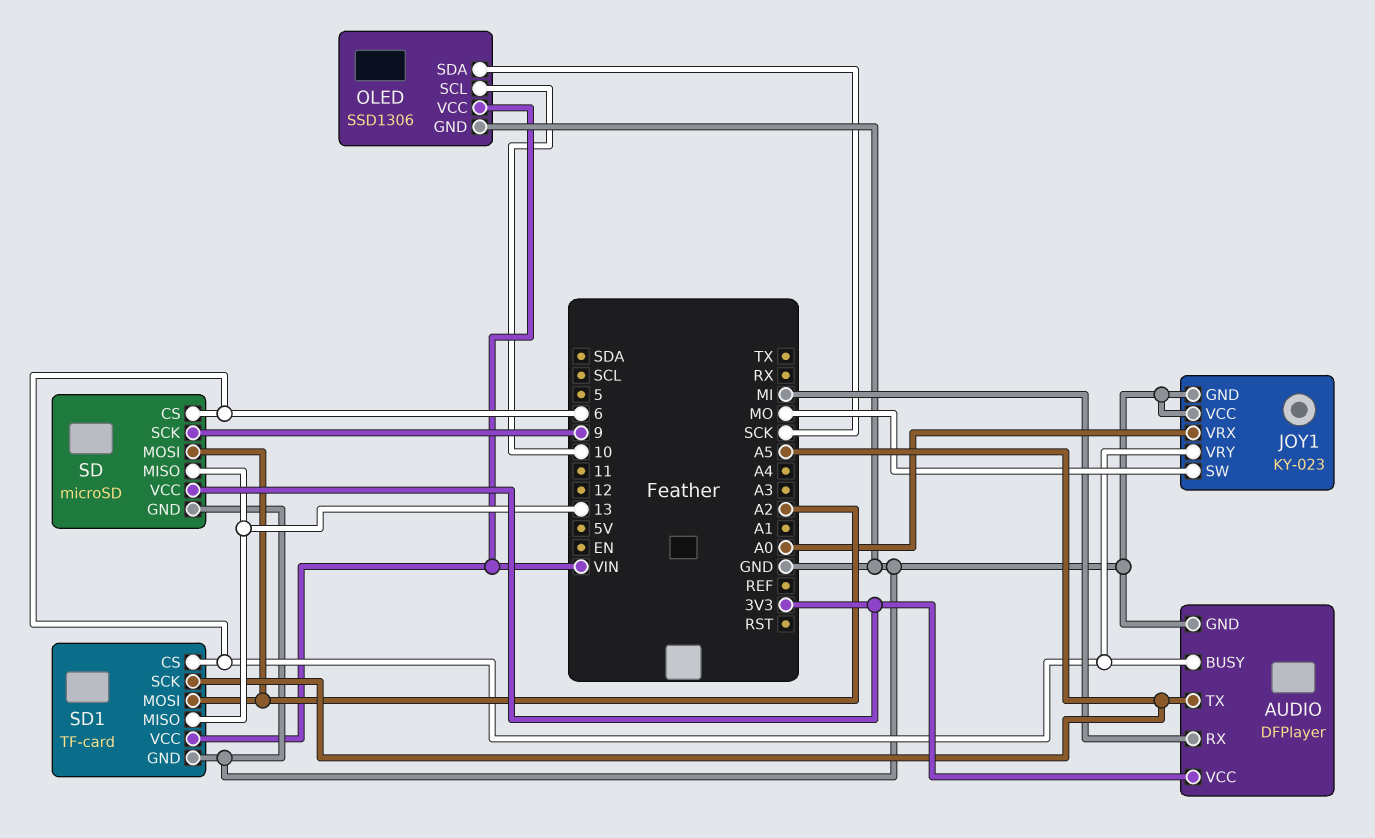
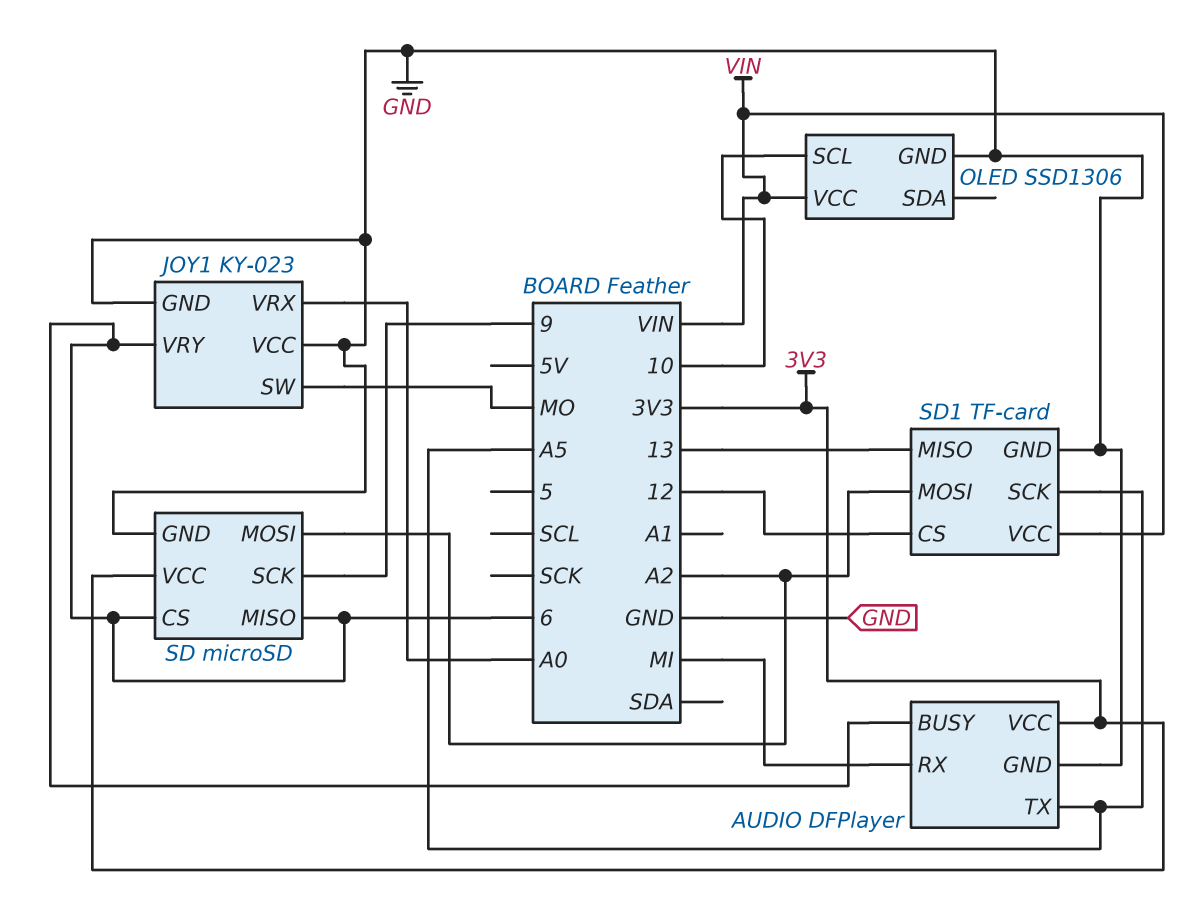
OLED pin SDA: SCK -> none
SD pin MISO: 13 -> 6
SD1 pin CS: 6 -> 12

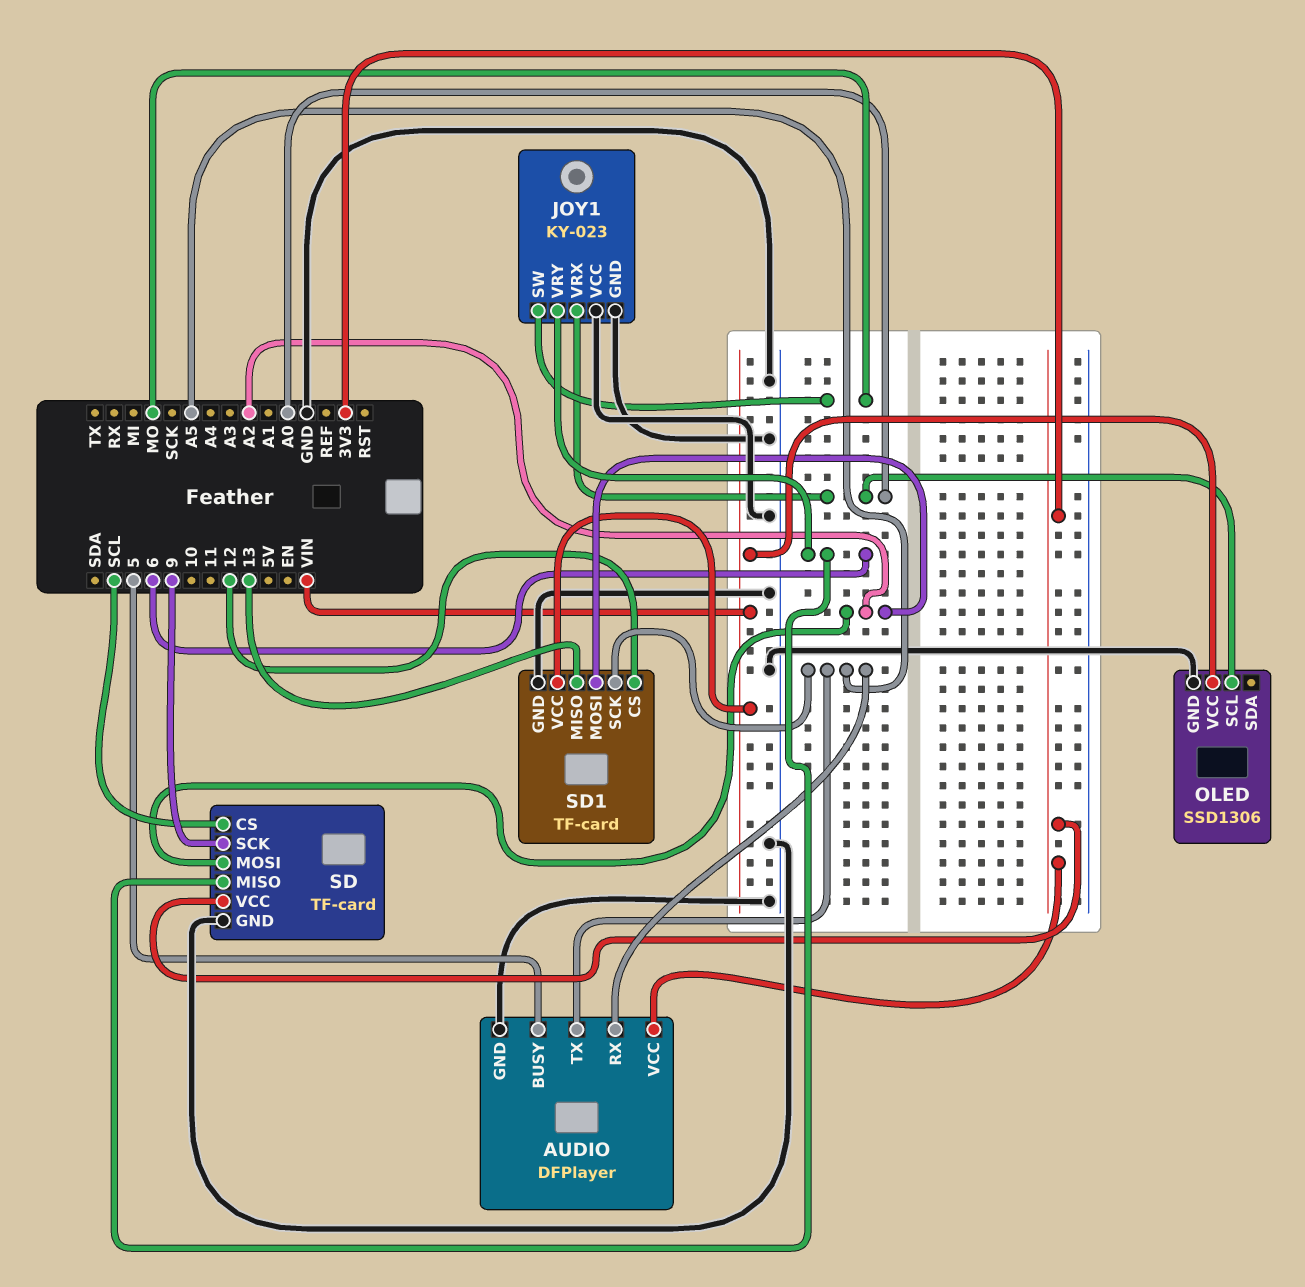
AUDIO pin BUSY: 6 -> 5
AUDIO pin RX: MI -> A5
OLED pin SCL: 10 -> A0
SD: microSD -> TF-card
SD pin CS: 6 -> SCL

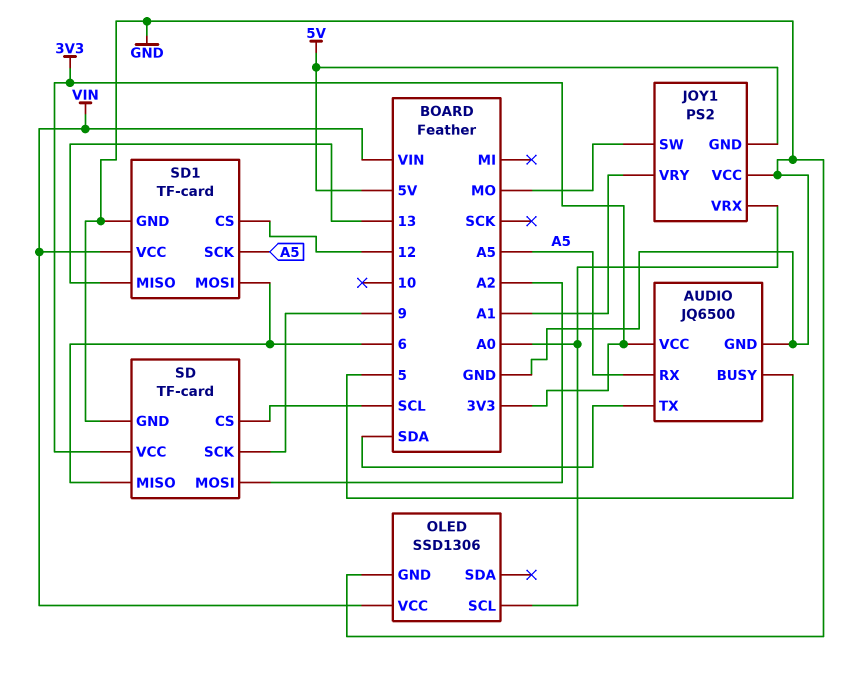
AUDIO: DFPlayer -> JQ6500
AUDIO pin TX: A5 -> SDA
JOY1: KY-023 -> PS2
JOY1 pin GND: GND -> 5V
JOY1 pin VRY: 6 -> A1
SD1 pin MOSI: A2 -> 6

